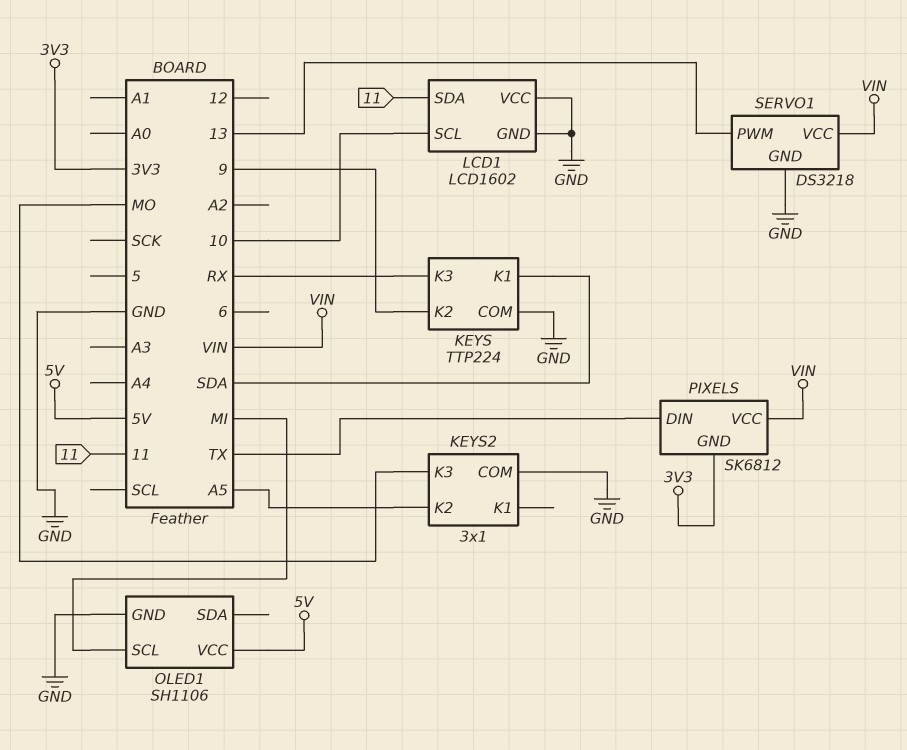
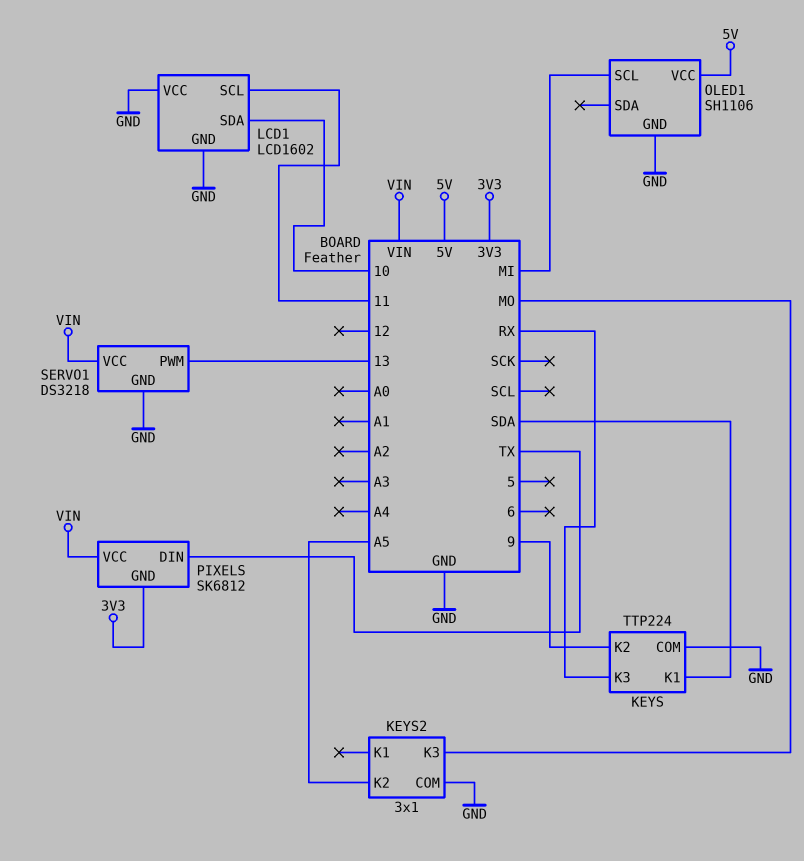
LCD1 pin SCL: 10 -> 11
LCD1 pin SDA: 11 -> 10

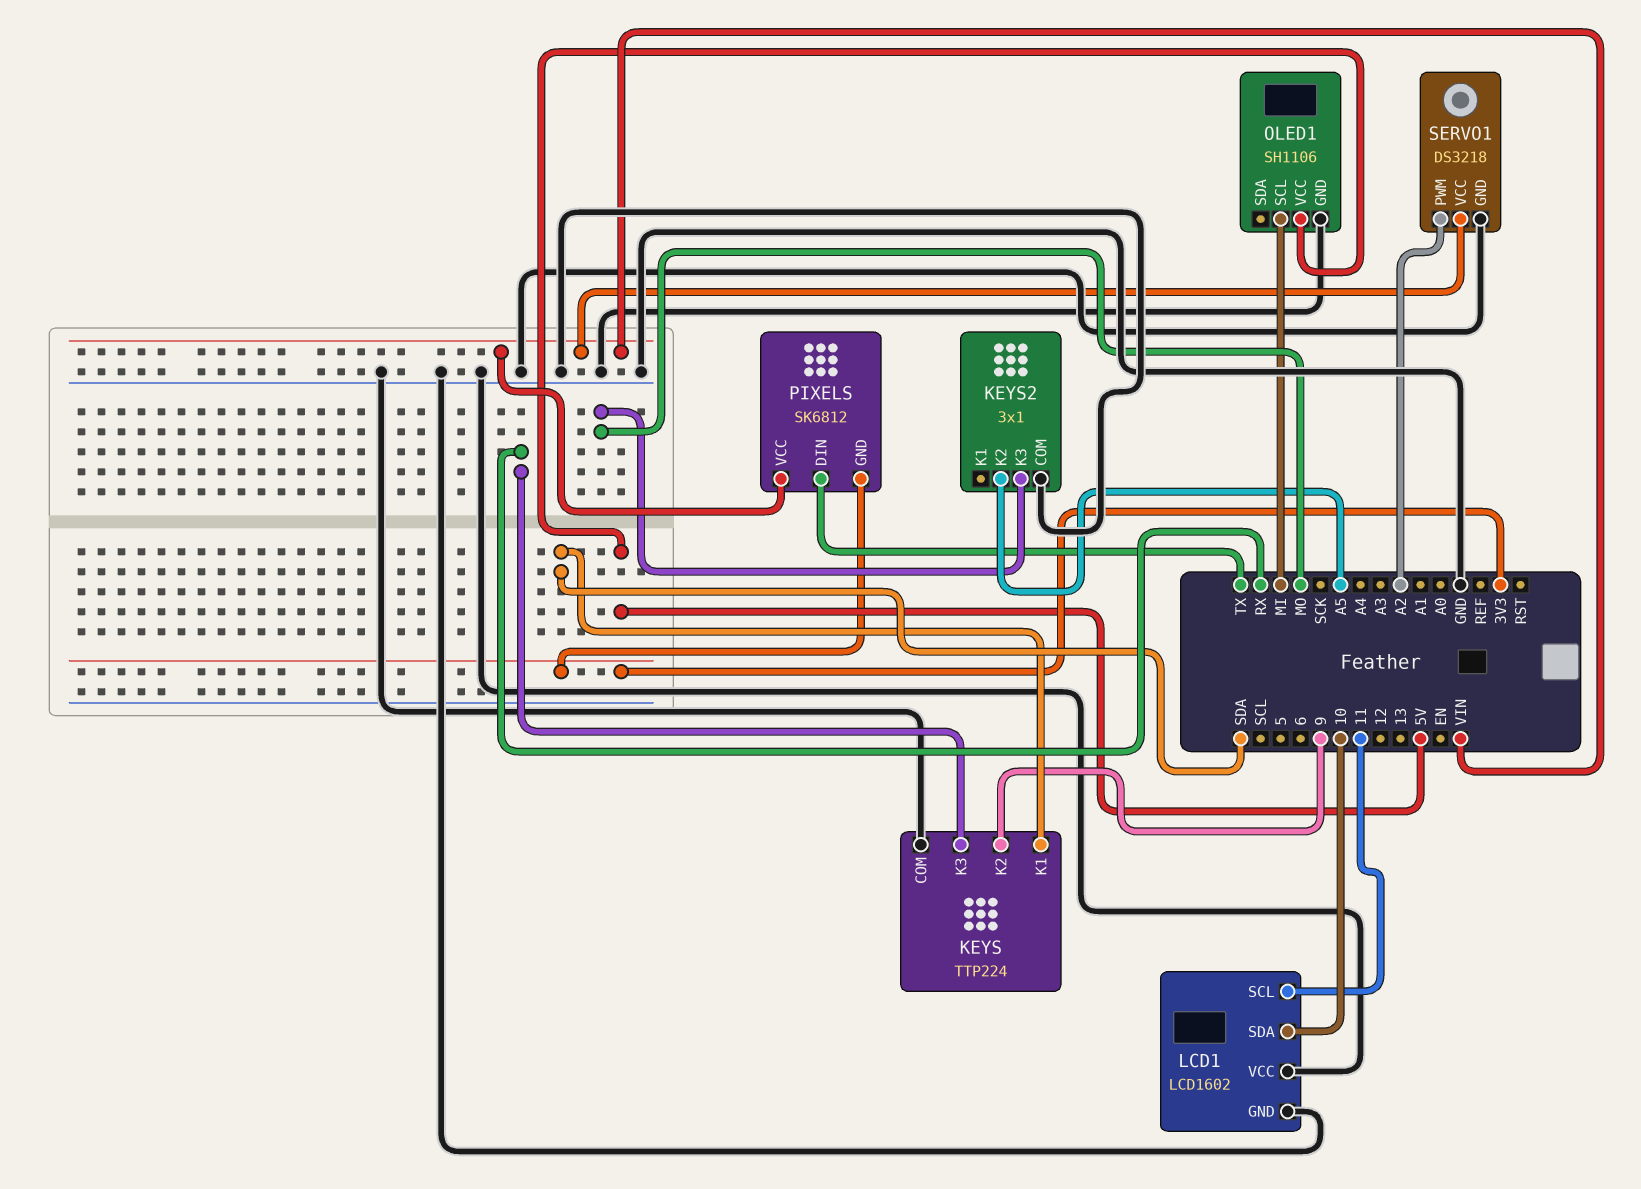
SERVO1 pin PWM: 13 -> A2

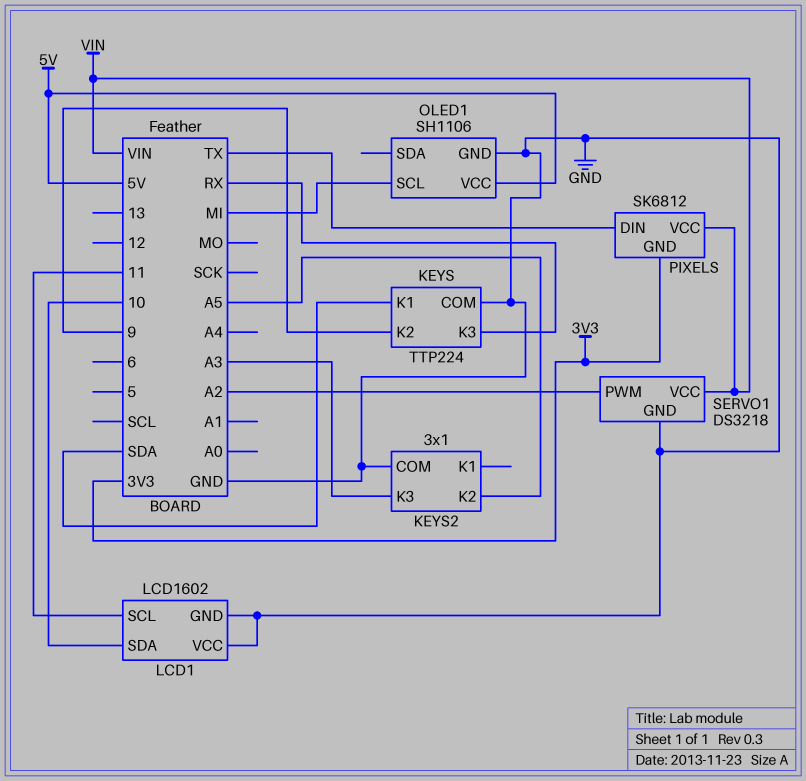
KEYS2 pin K3: MO -> A3

